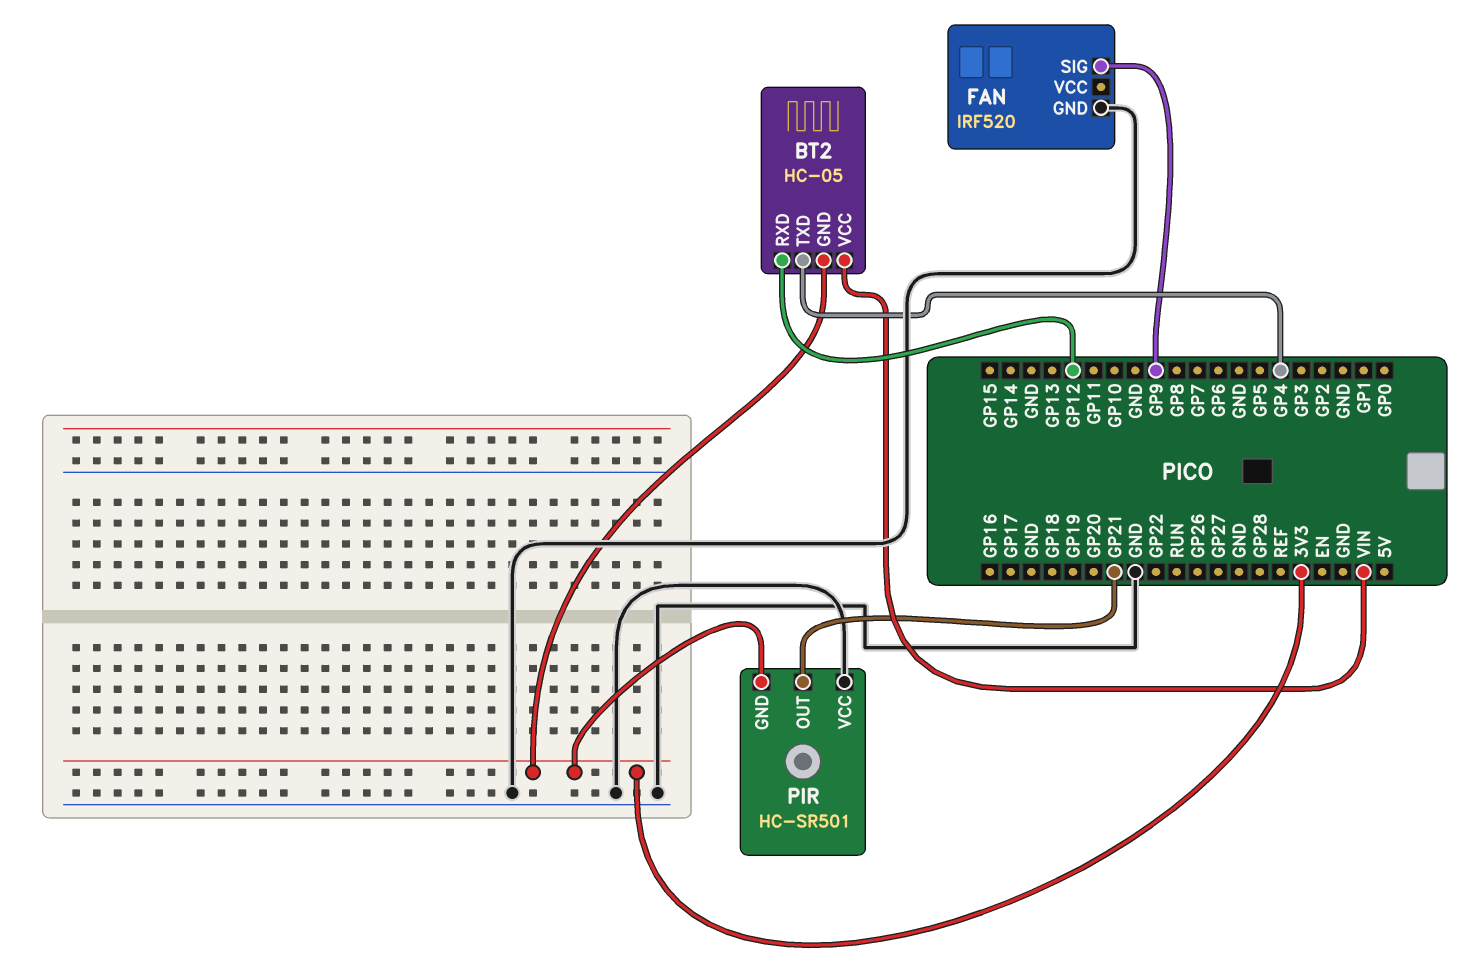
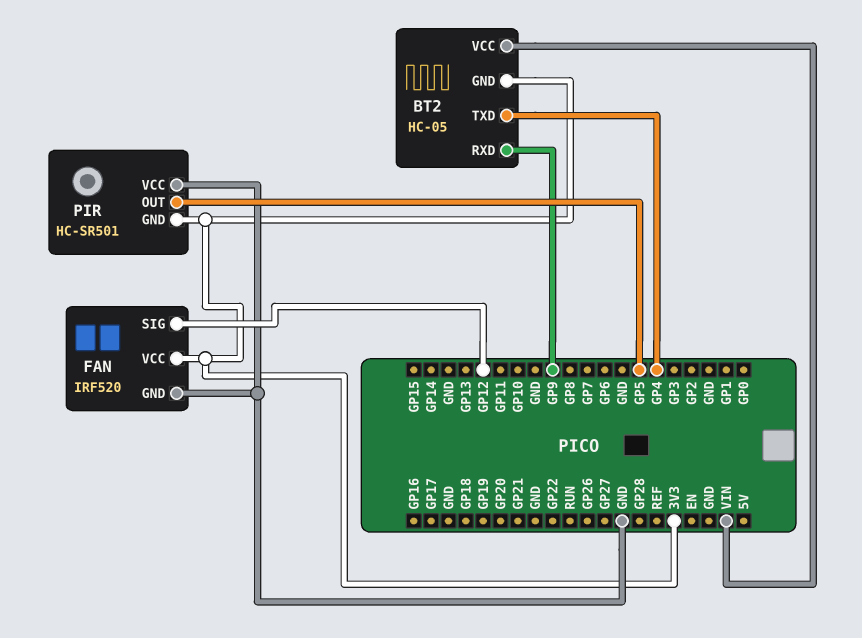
BT2 pin RXD: GP12 -> GP9
FAN pin SIG: GP9 -> GP12
FAN pin VCC: none -> 3V3
PIR pin OUT: GP21 -> GP5

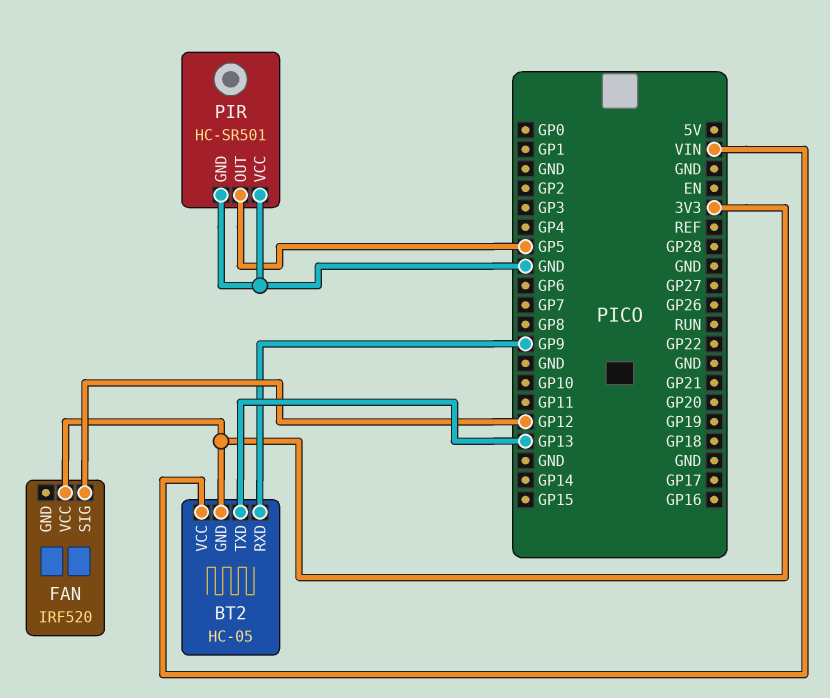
BT2 pin TXD: GP4 -> GP13
FAN pin GND: GND -> none
PIR pin GND: 3V3 -> GND

